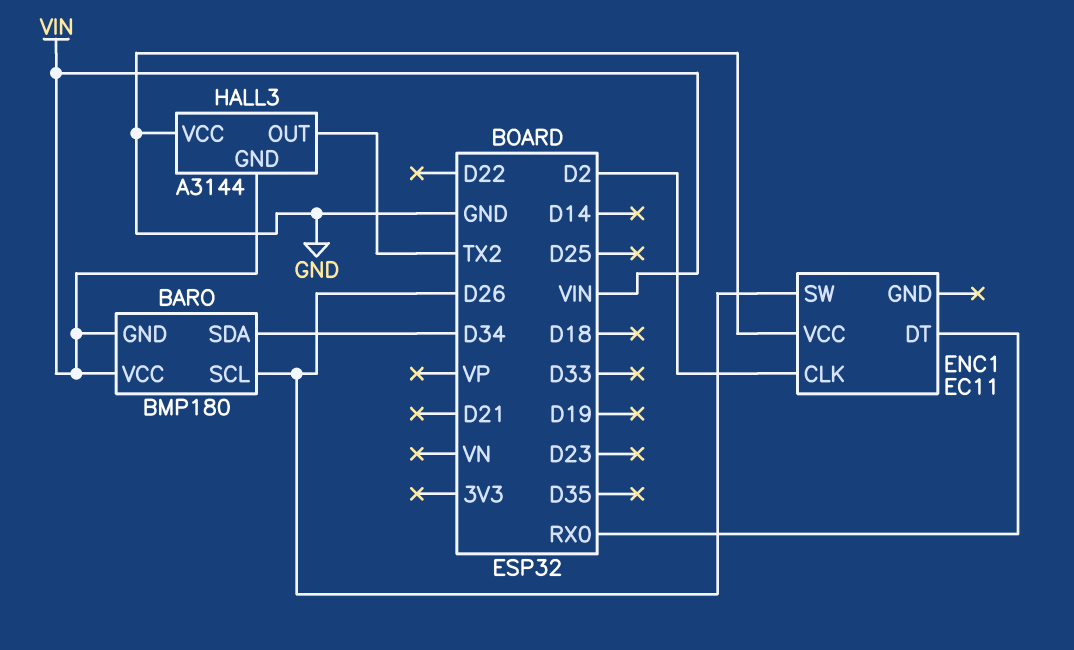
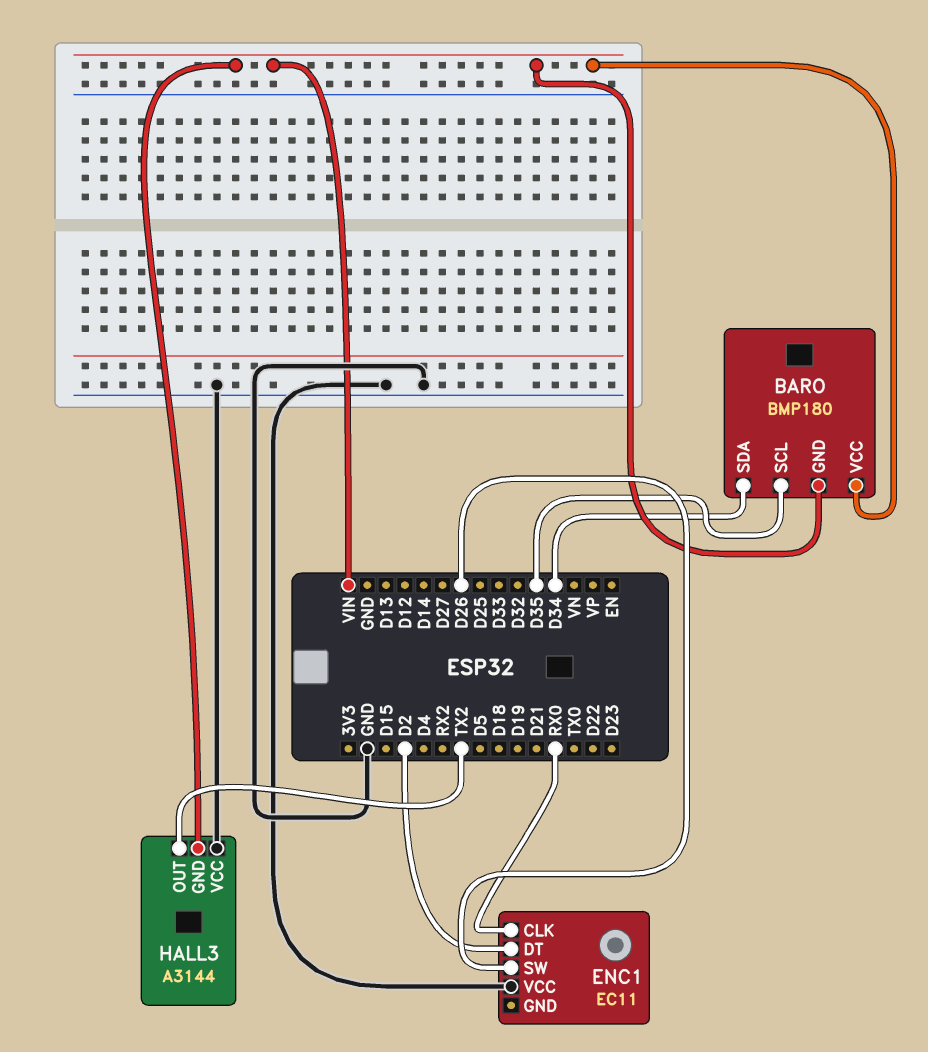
BARO pin SCL: D26 -> D35
ENC1 pin CLK: D2 -> RX0
ENC1 pin DT: RX0 -> D2

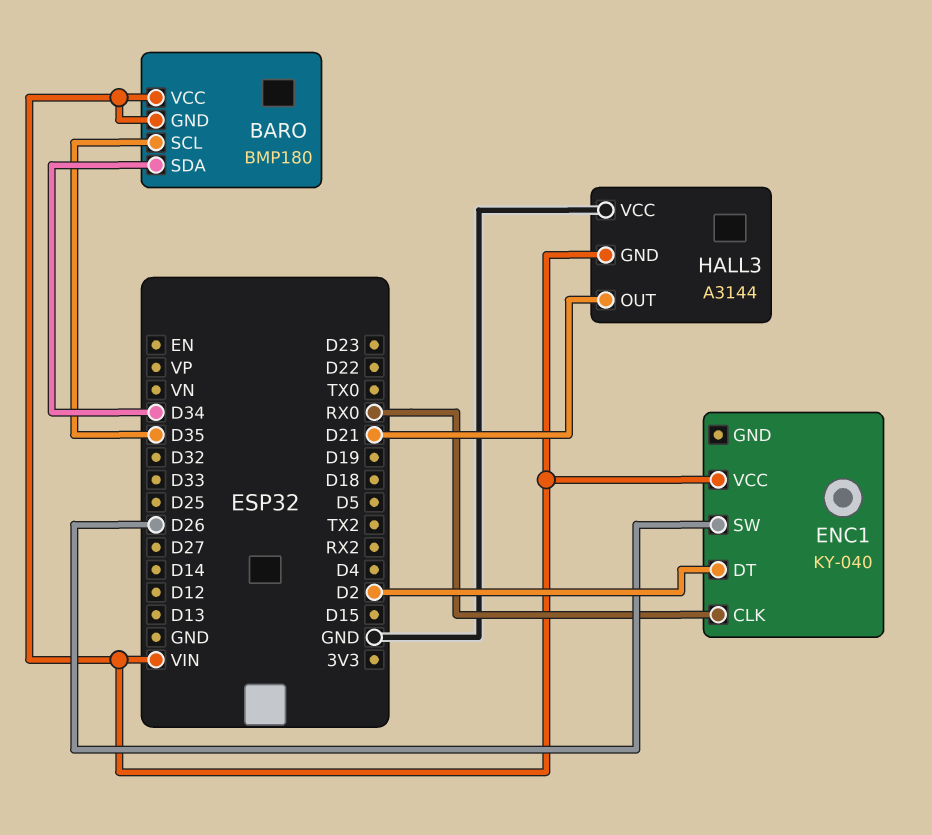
ENC1: EC11 -> KY-040
ENC1 pin VCC: GND -> VIN
HALL3 pin OUT: TX2 -> D21

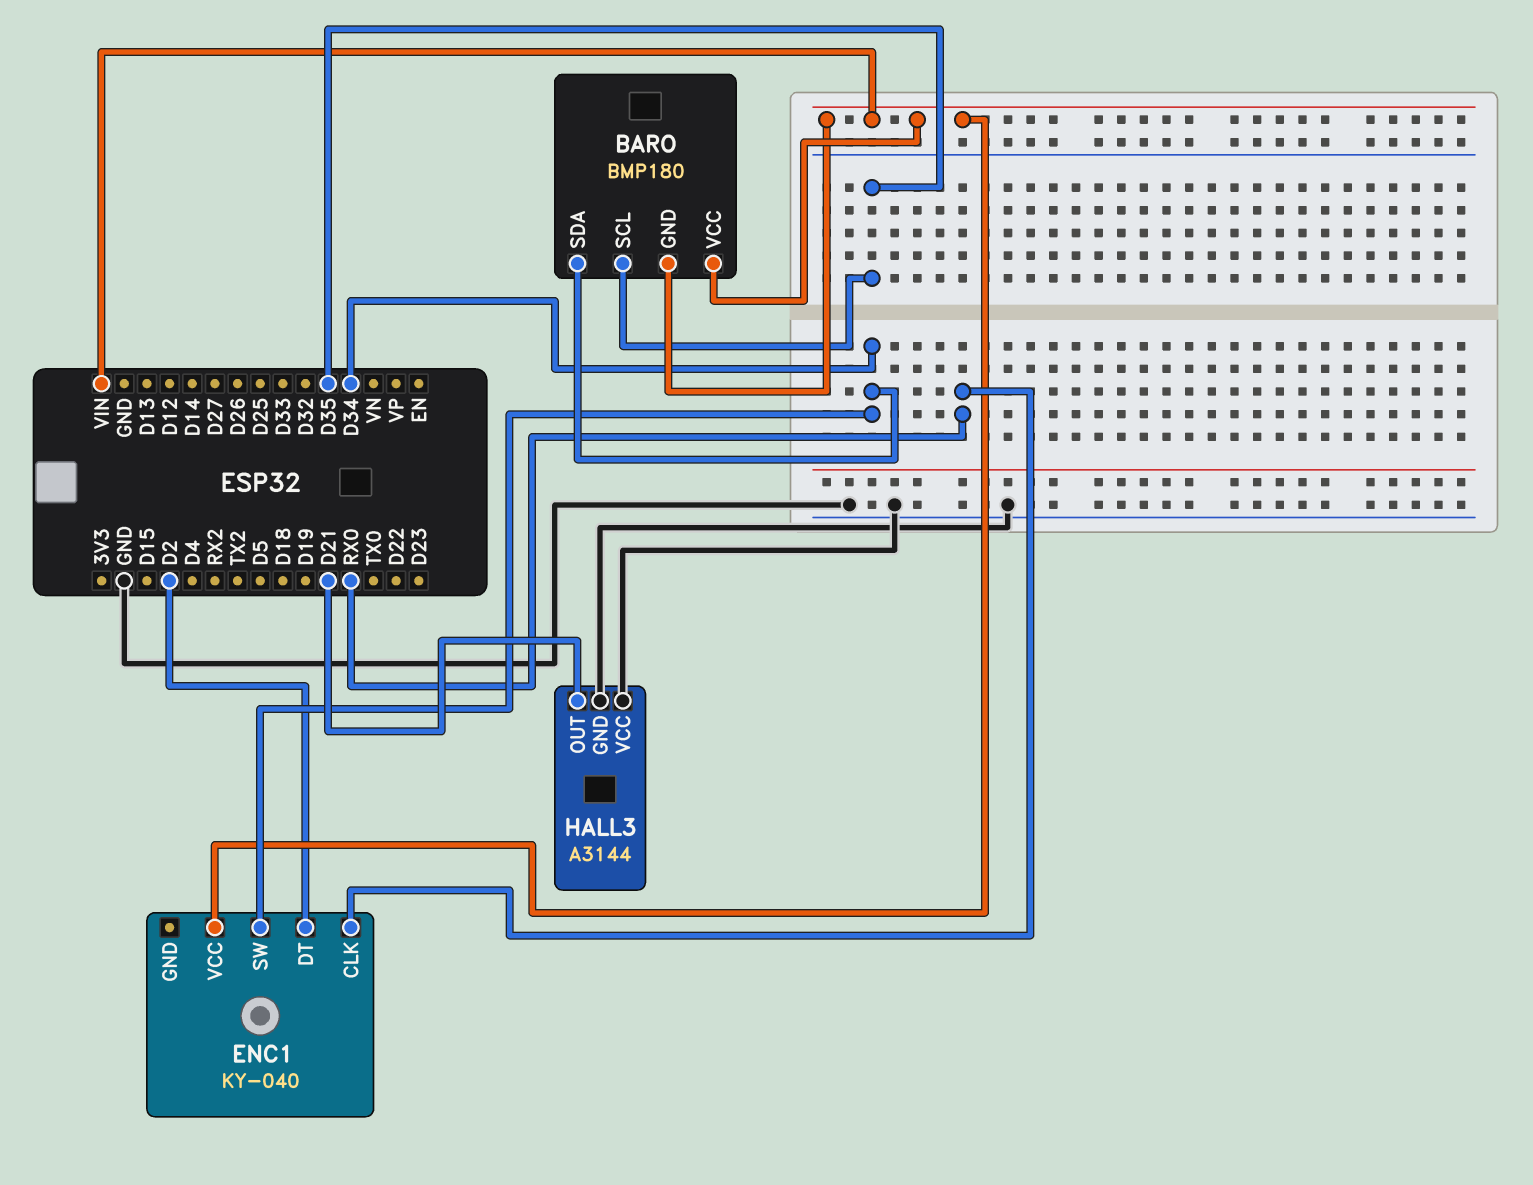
ENC1 pin SW: D26 -> D34
HALL3 pin GND: VIN -> GND

